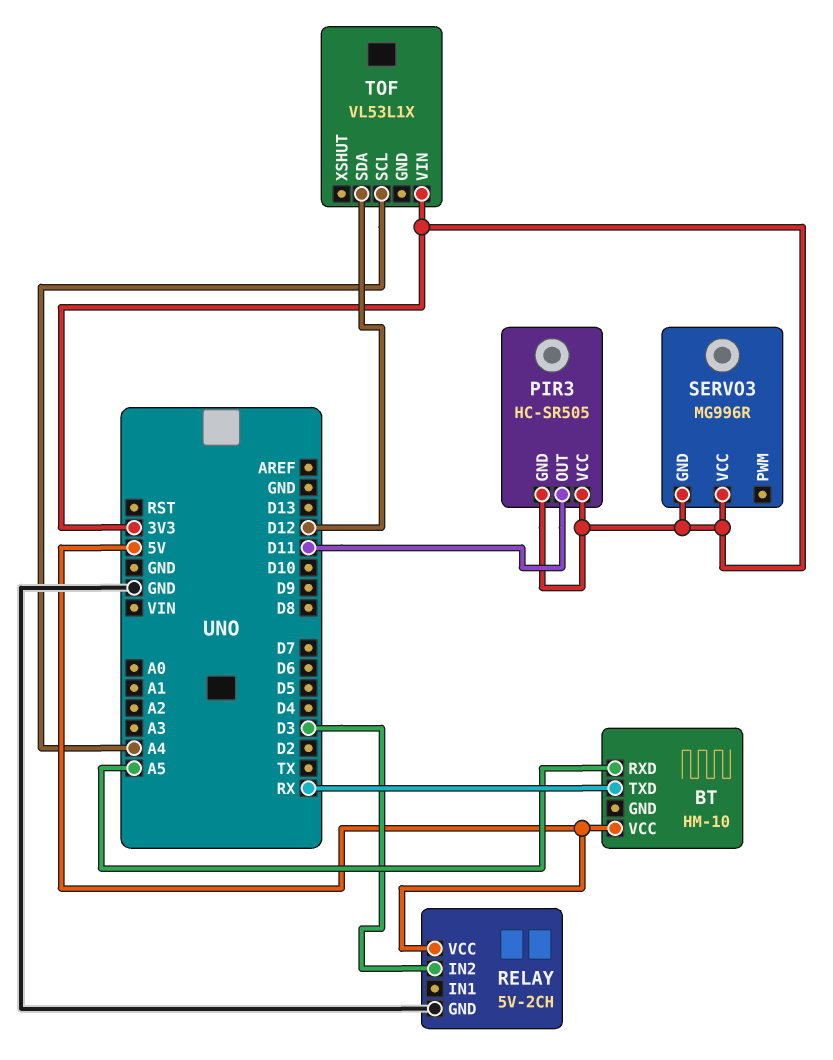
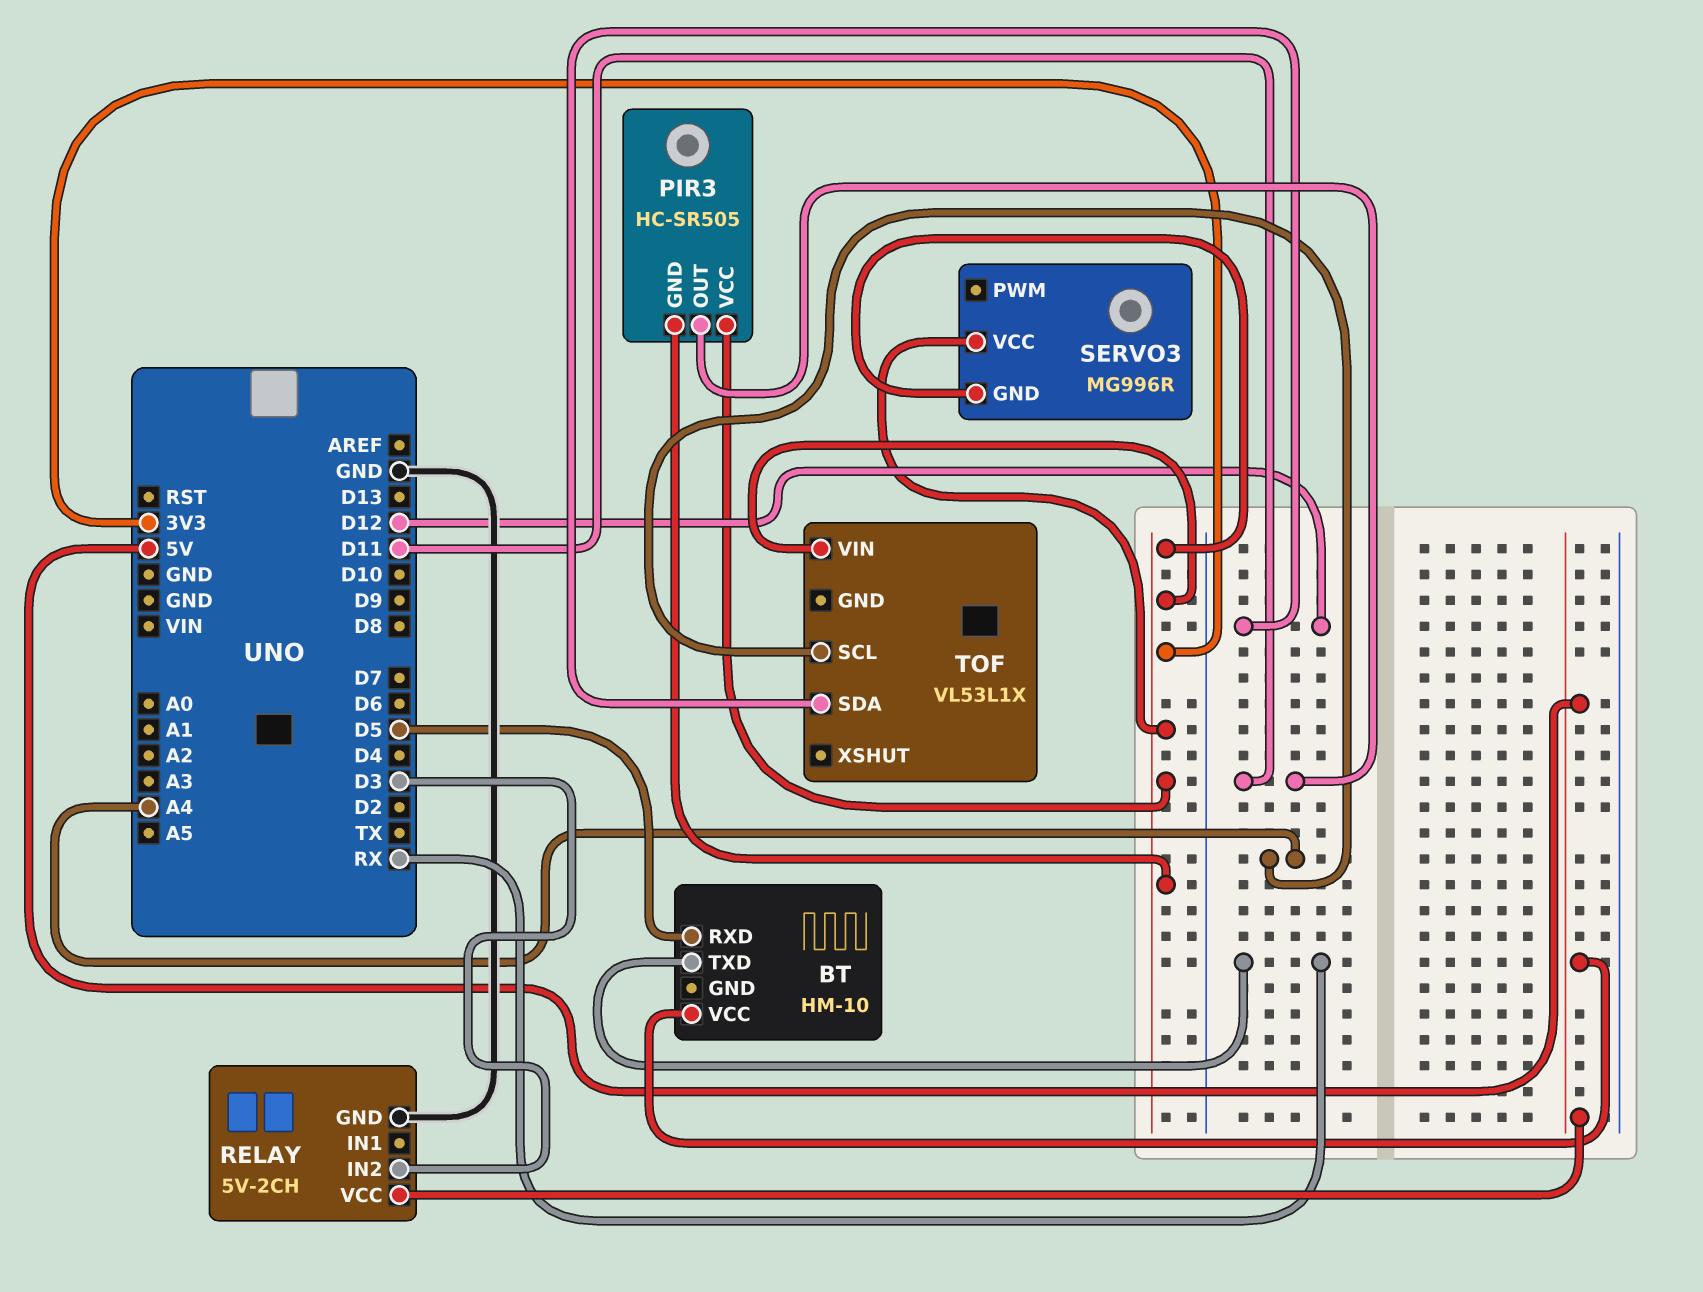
BT pin RXD: A5 -> D5

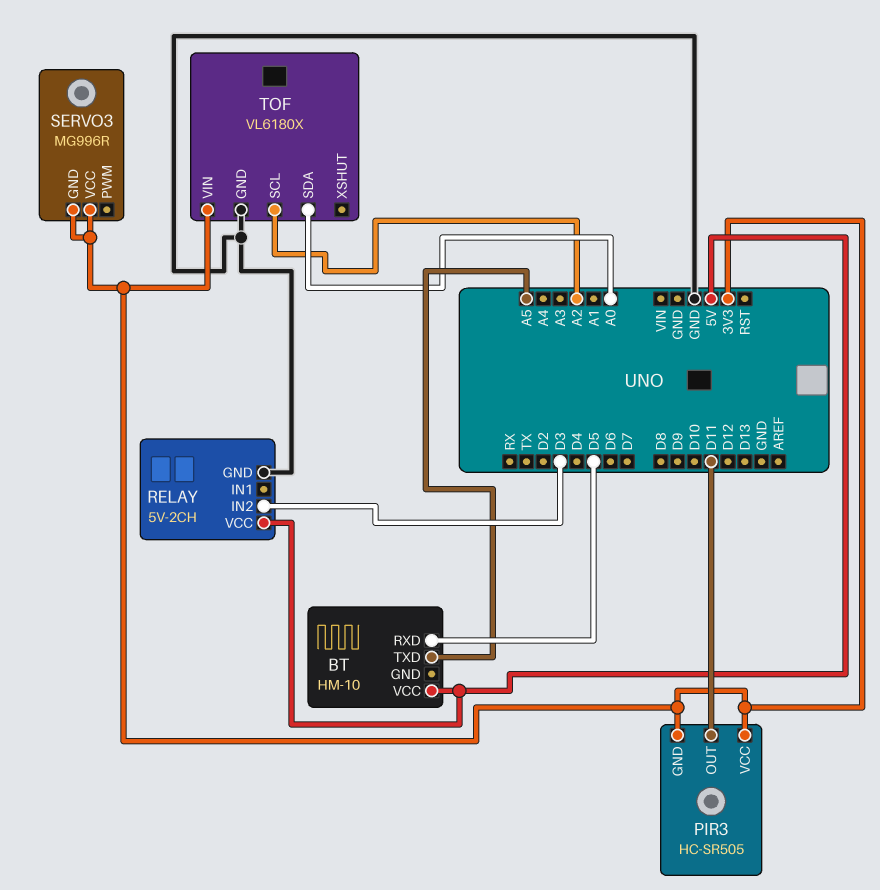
BT pin TXD: RX -> A5
TOF: VL53L1X -> VL6180X
TOF pin GND: none -> GND
TOF pin SCL: A4 -> A2
TOF pin SDA: D12 -> A0

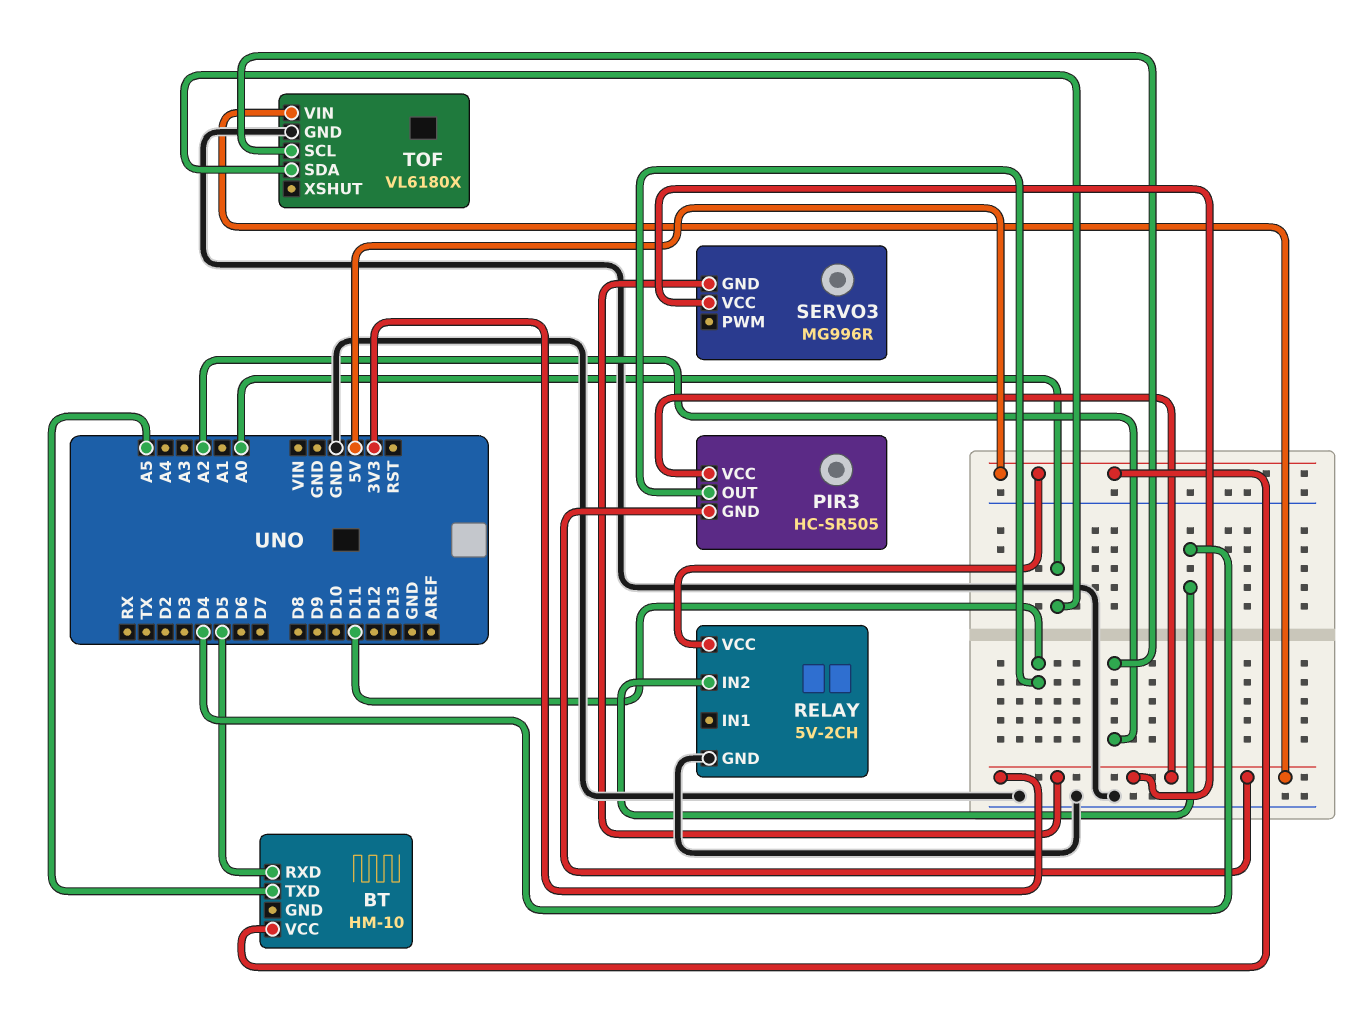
RELAY pin IN2: D3 -> D4

